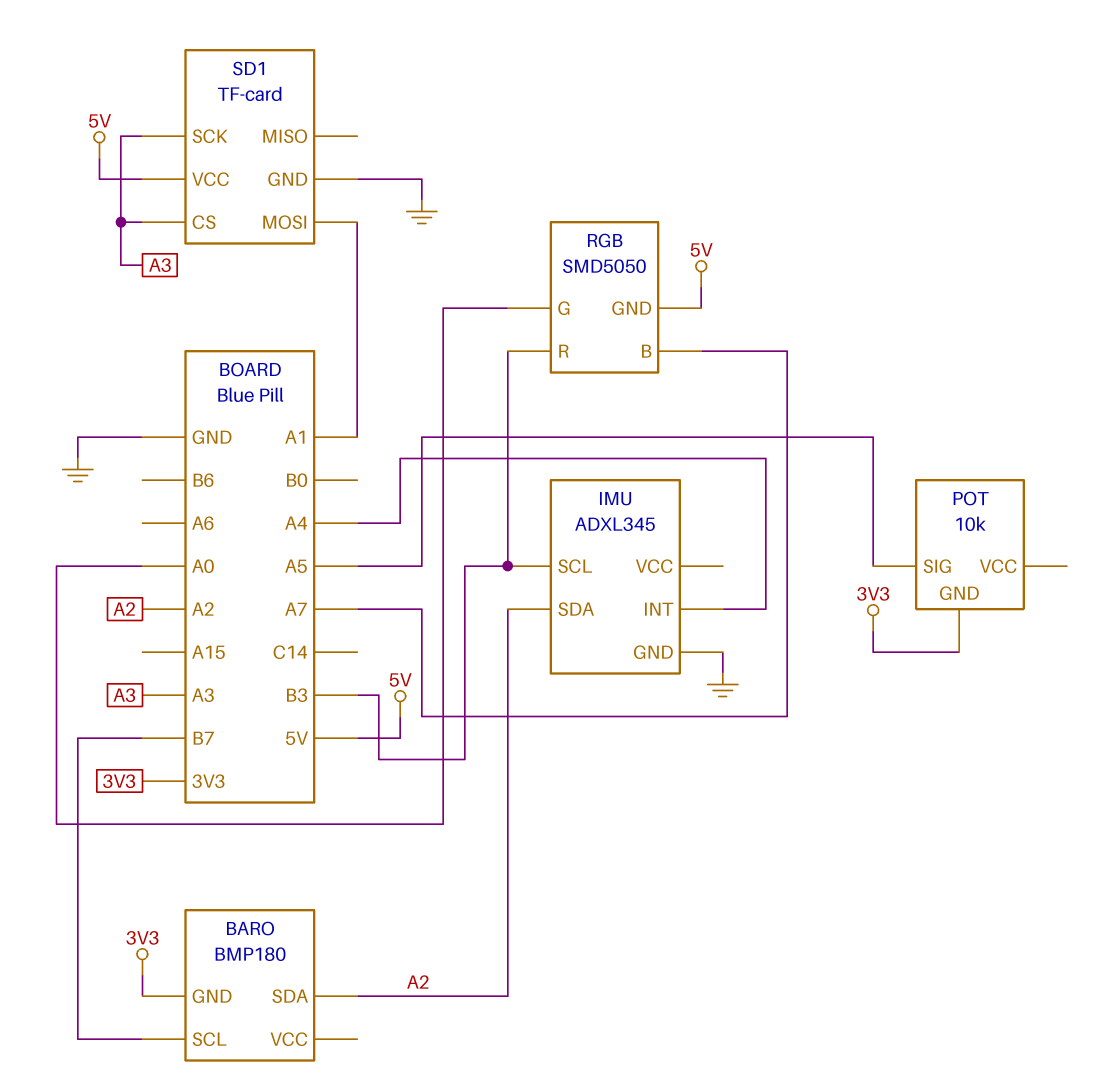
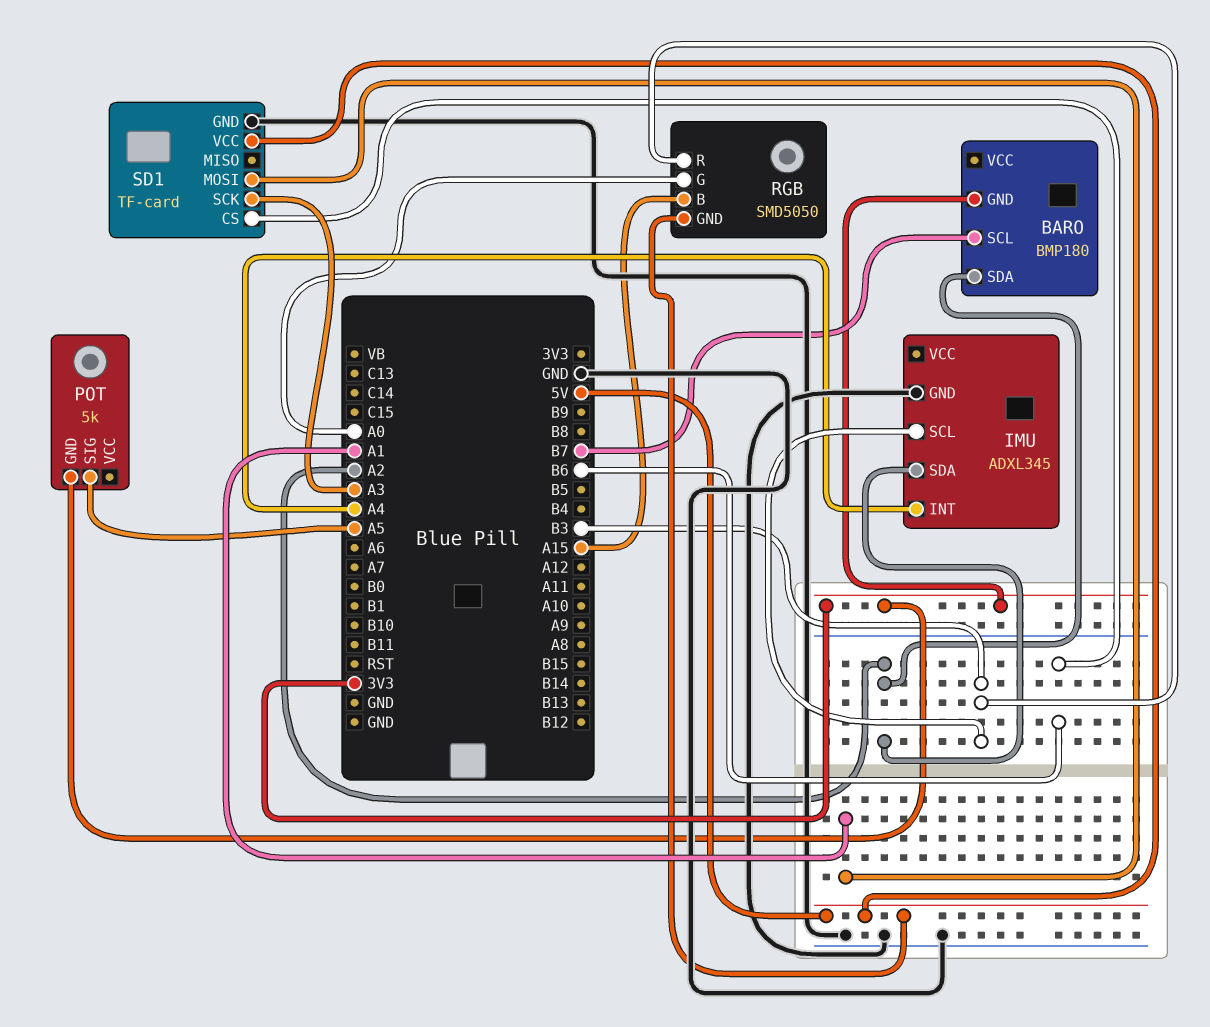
POT: 10k -> 5k
RGB pin B: A7 -> A15
SD1 pin CS: A3 -> B6

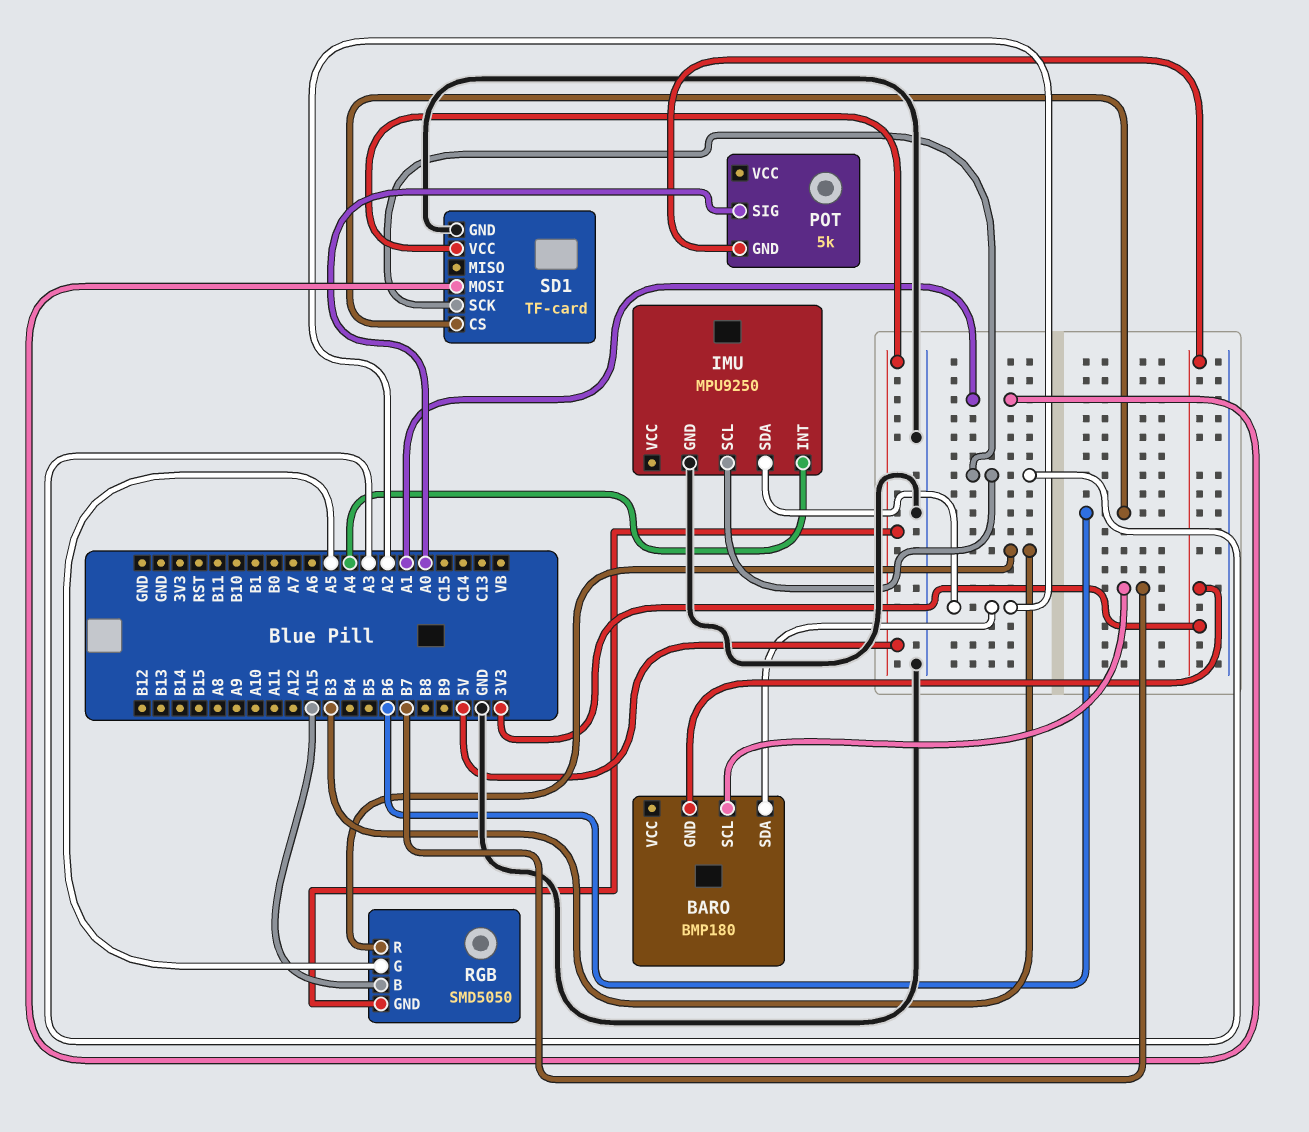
IMU: ADXL345 -> MPU9250
IMU pin SCL: B3 -> A3
POT pin SIG: A5 -> A0
RGB pin G: A0 -> A5

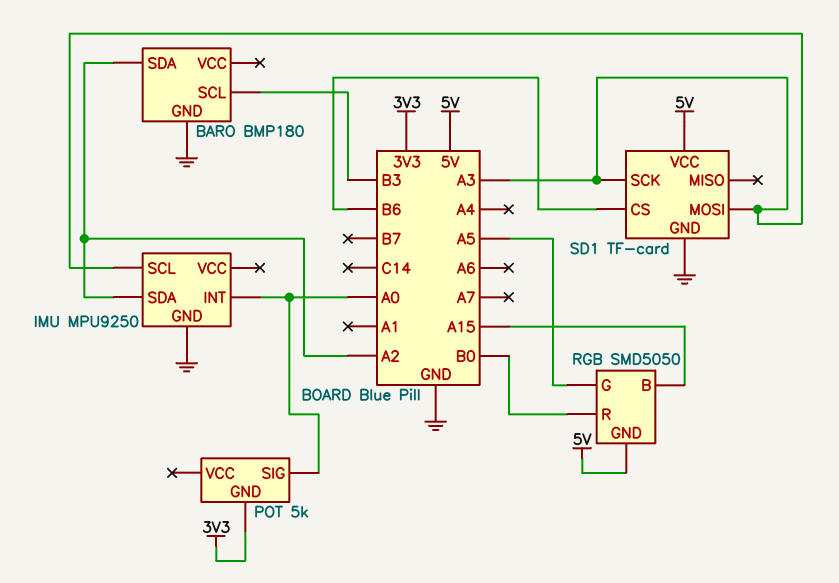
BARO pin GND: 3V3 -> GND
BARO pin SCL: B7 -> B3
IMU pin INT: A4 -> A0
RGB pin R: B3 -> B0
SD1 pin MOSI: A1 -> A3

